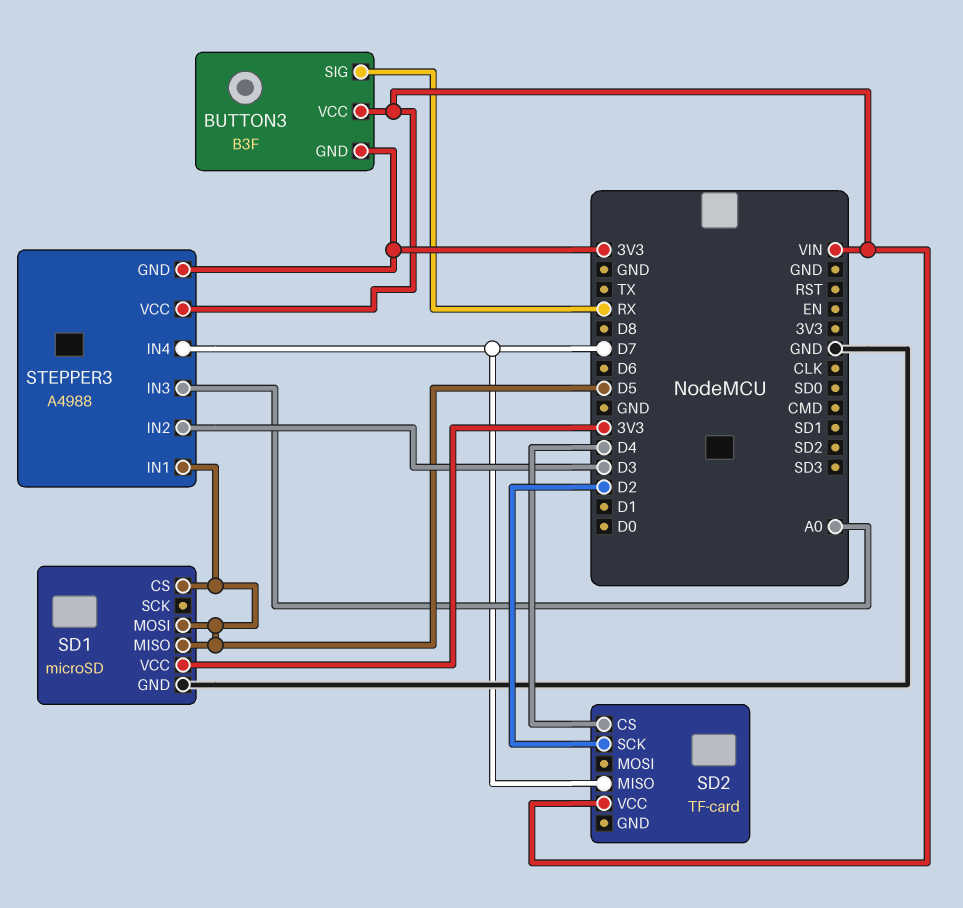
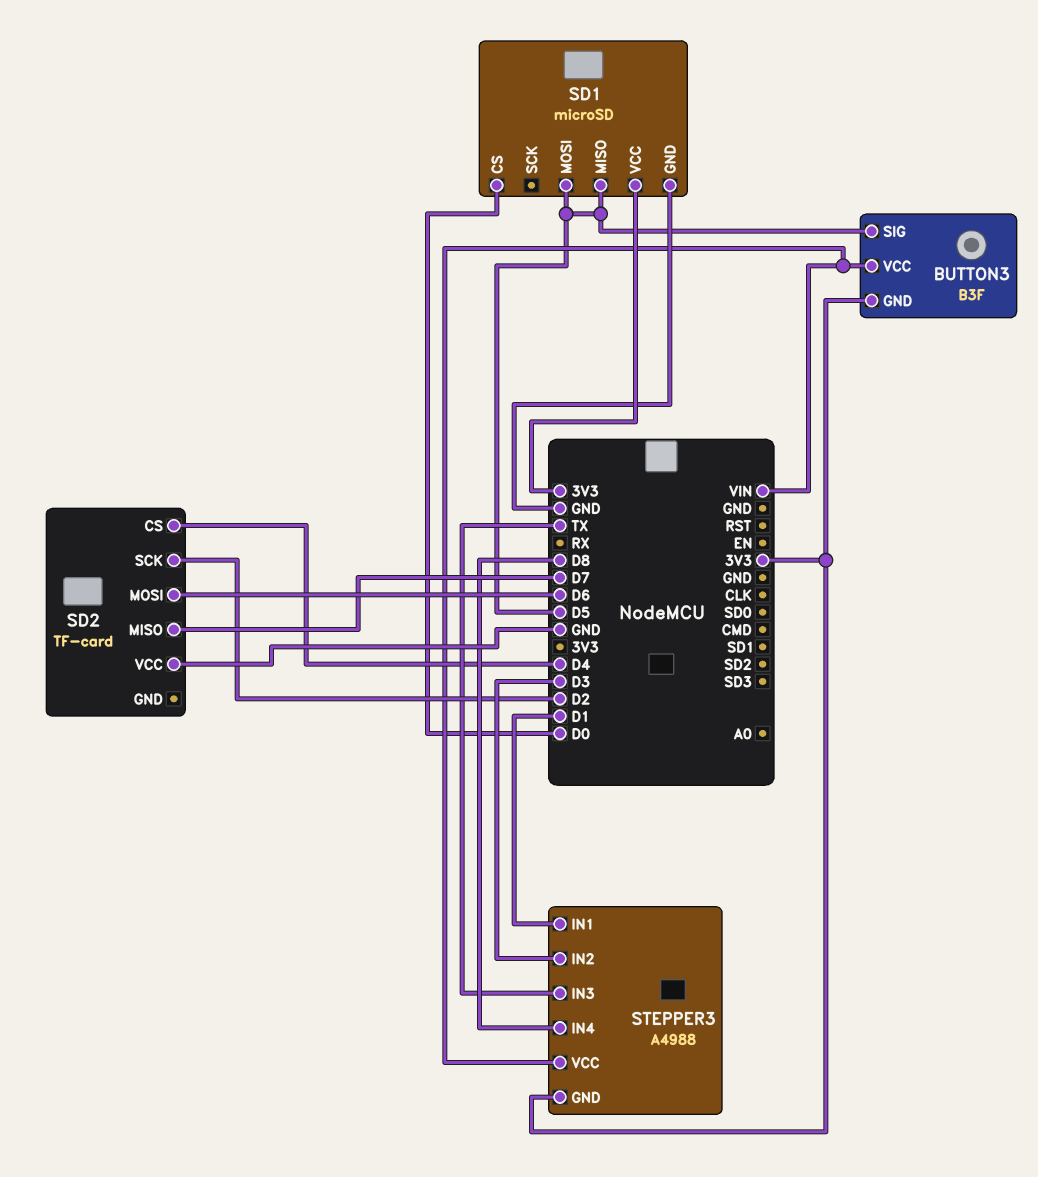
BUTTON3 pin SIG: RX -> D5
SD1 pin CS: D5 -> D0
SD2 pin MOSI: none -> D6
SD2 pin VCC: VIN -> GND
STEPPER3 pin IN1: D5 -> D1
STEPPER3 pin IN3: A0 -> TX
STEPPER3 pin IN4: D7 -> D8

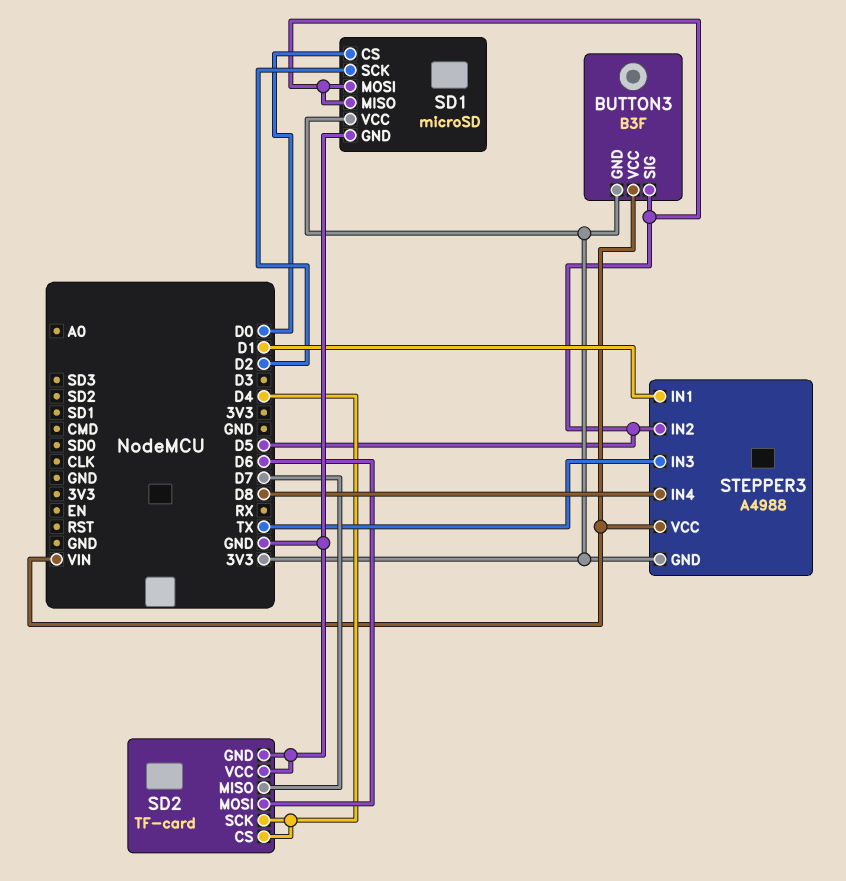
SD1 pin SCK: none -> D2
SD2 pin GND: none -> GND
SD2 pin SCK: D2 -> D4
STEPPER3 pin IN2: D3 -> D5

